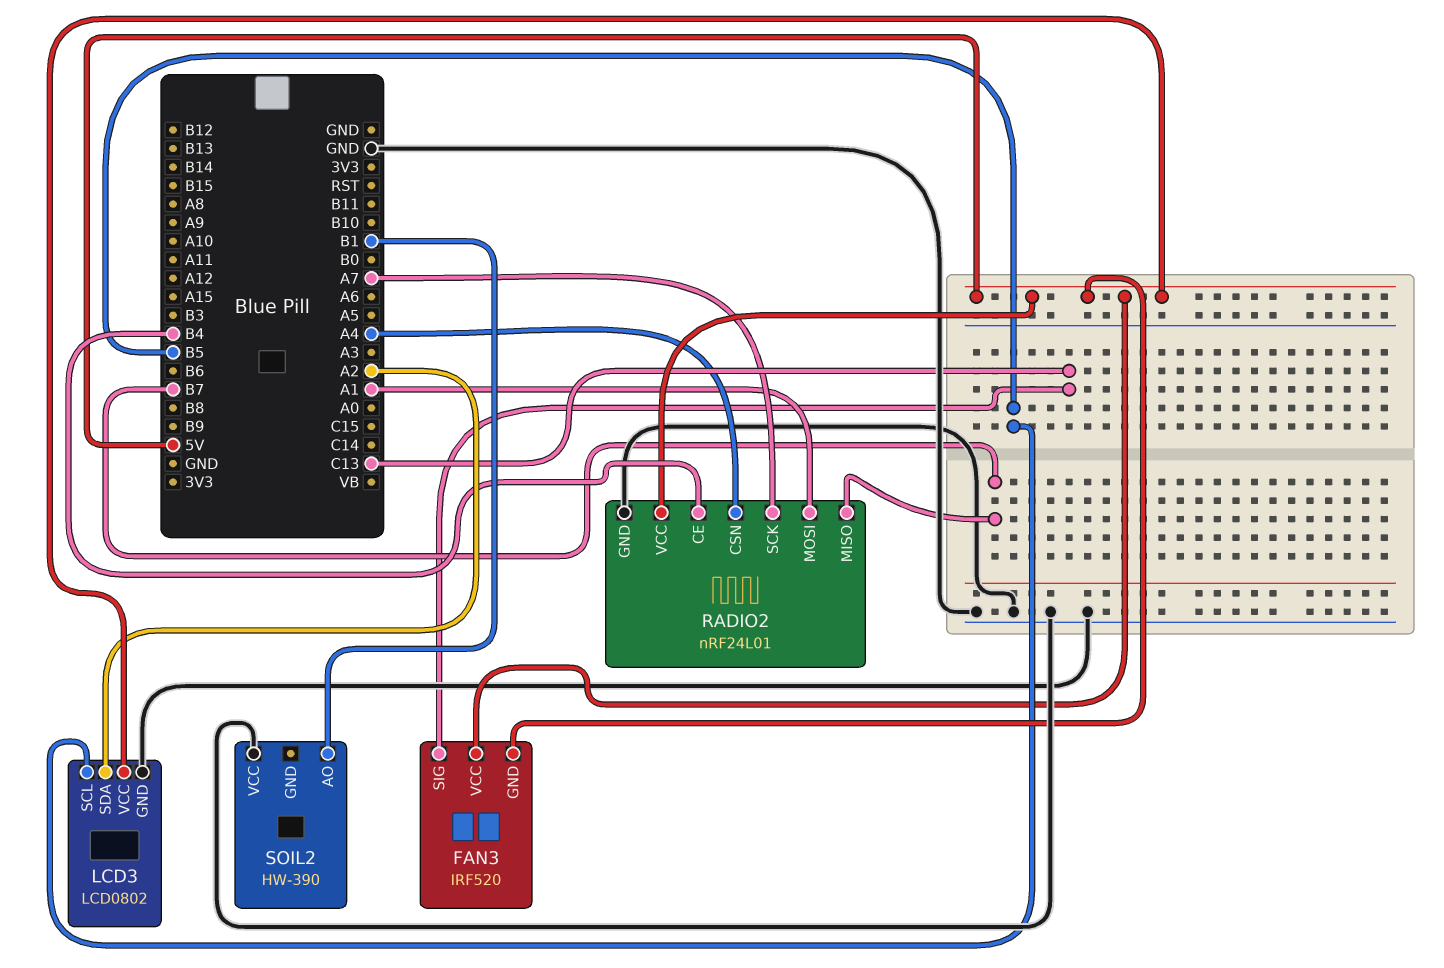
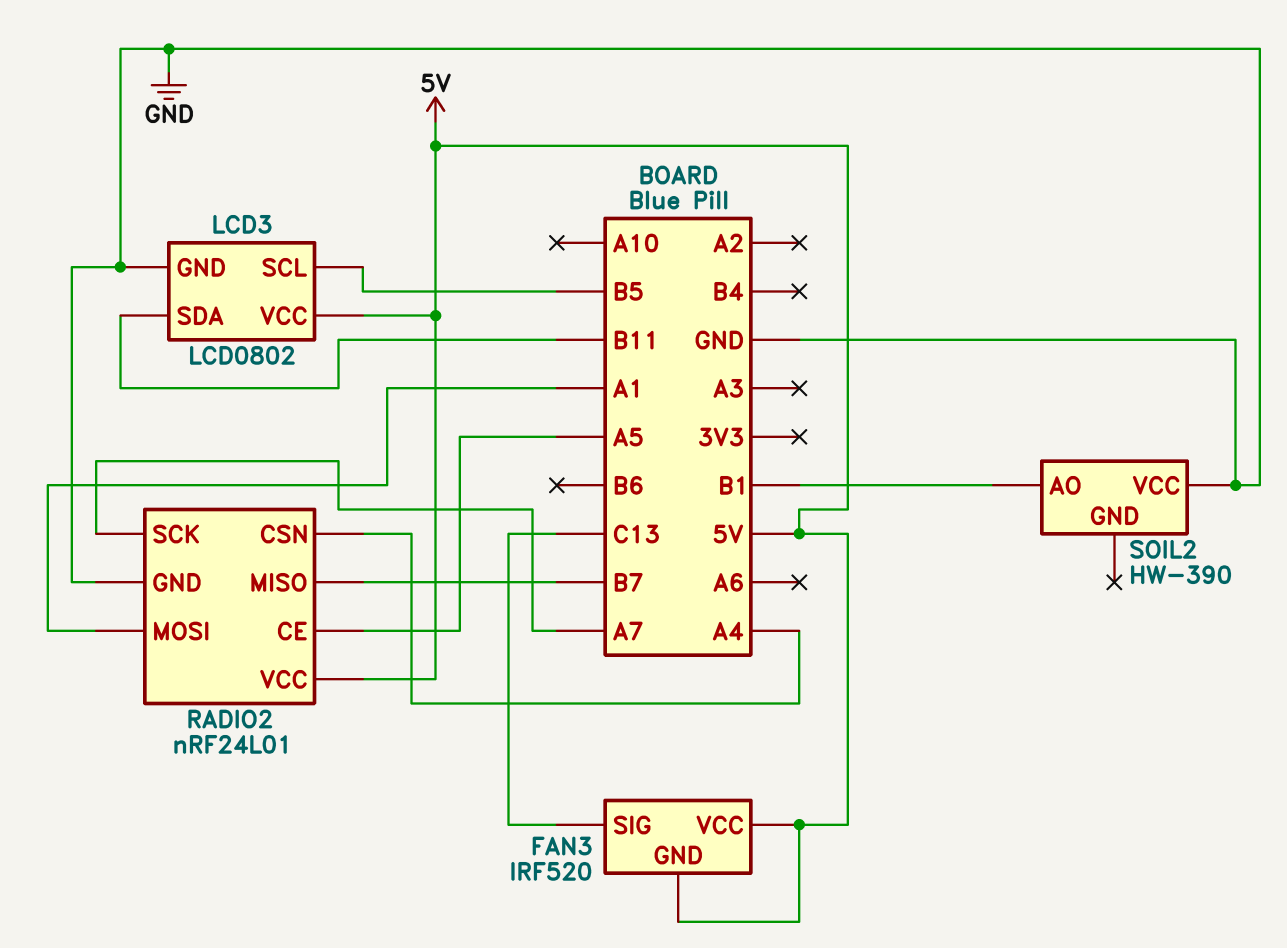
LCD3 pin SDA: A2 -> B11
RADIO2 pin CE: B4 -> A5

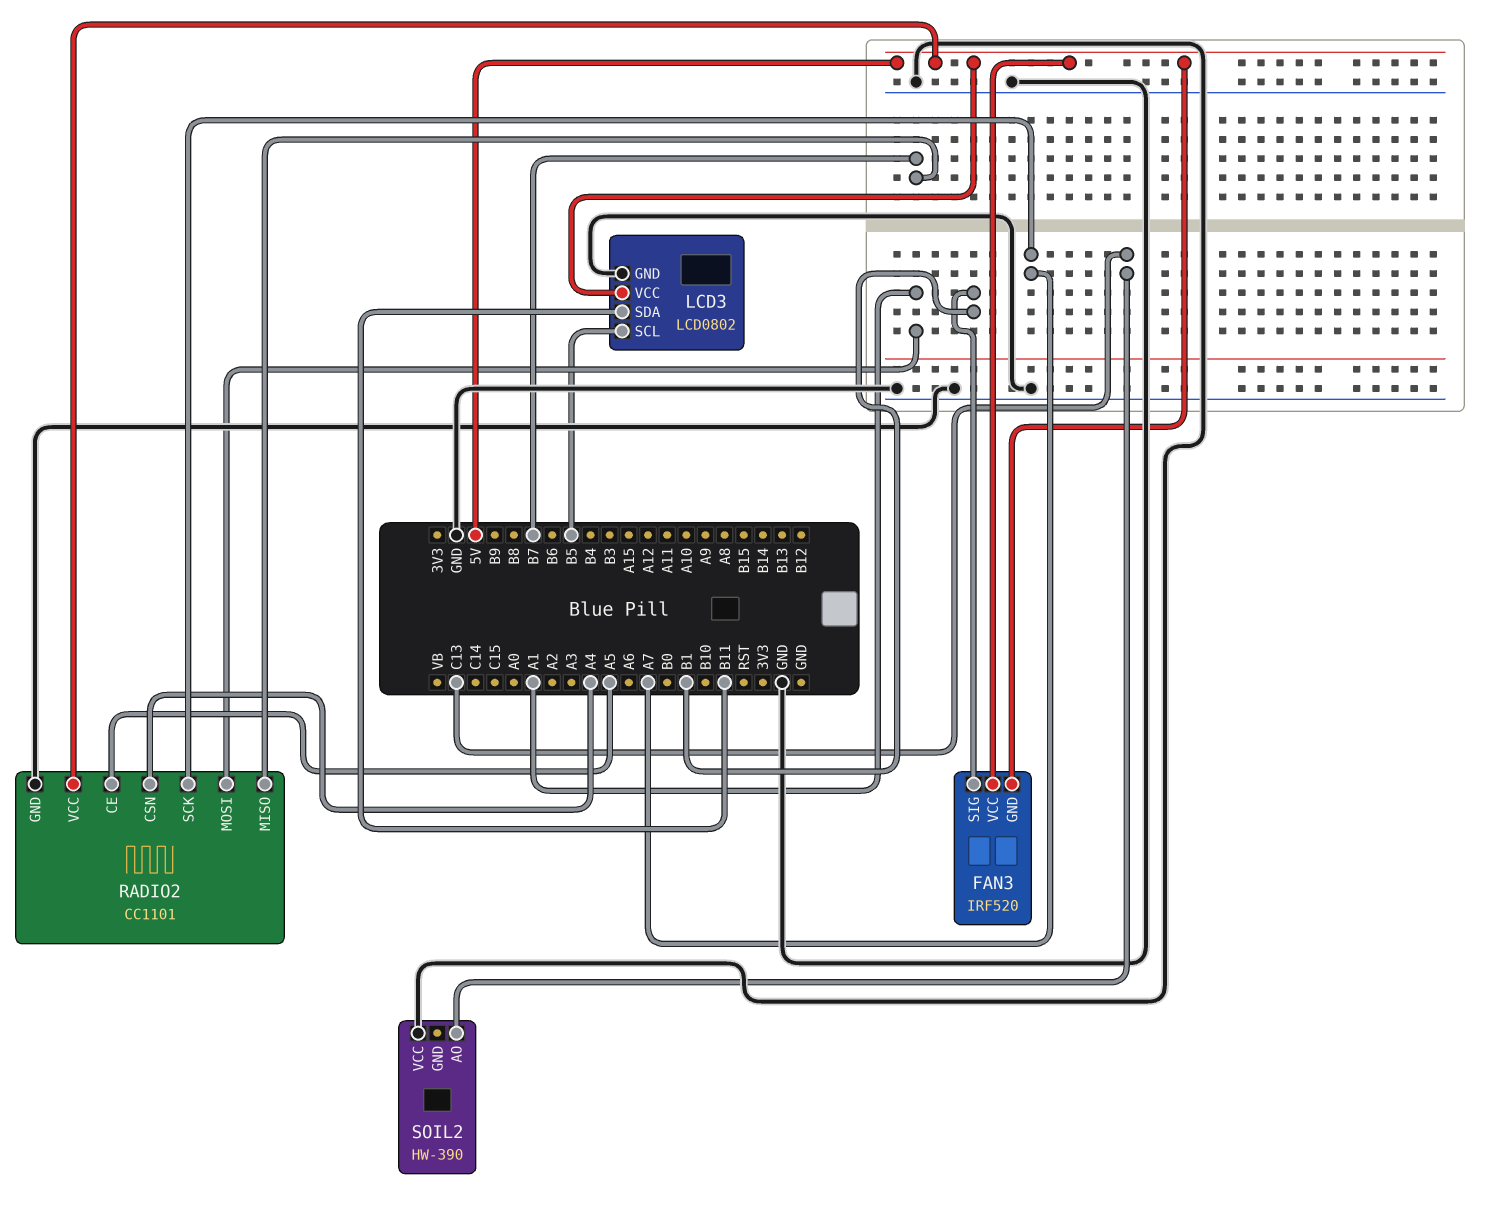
FAN3 pin SIG: C13 -> B1
RADIO2: nRF24L01 -> CC1101
SOIL2 pin AO: B1 -> C13

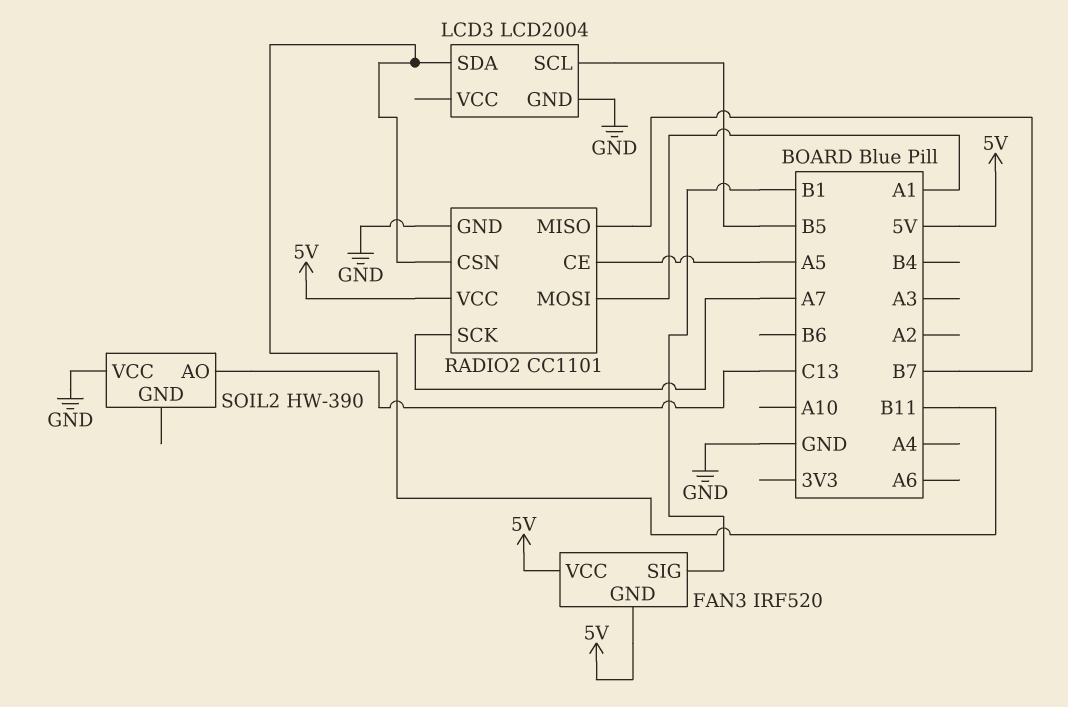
LCD3: LCD0802 -> LCD2004
LCD3 pin VCC: 5V -> none
RADIO2 pin CSN: A4 -> B11

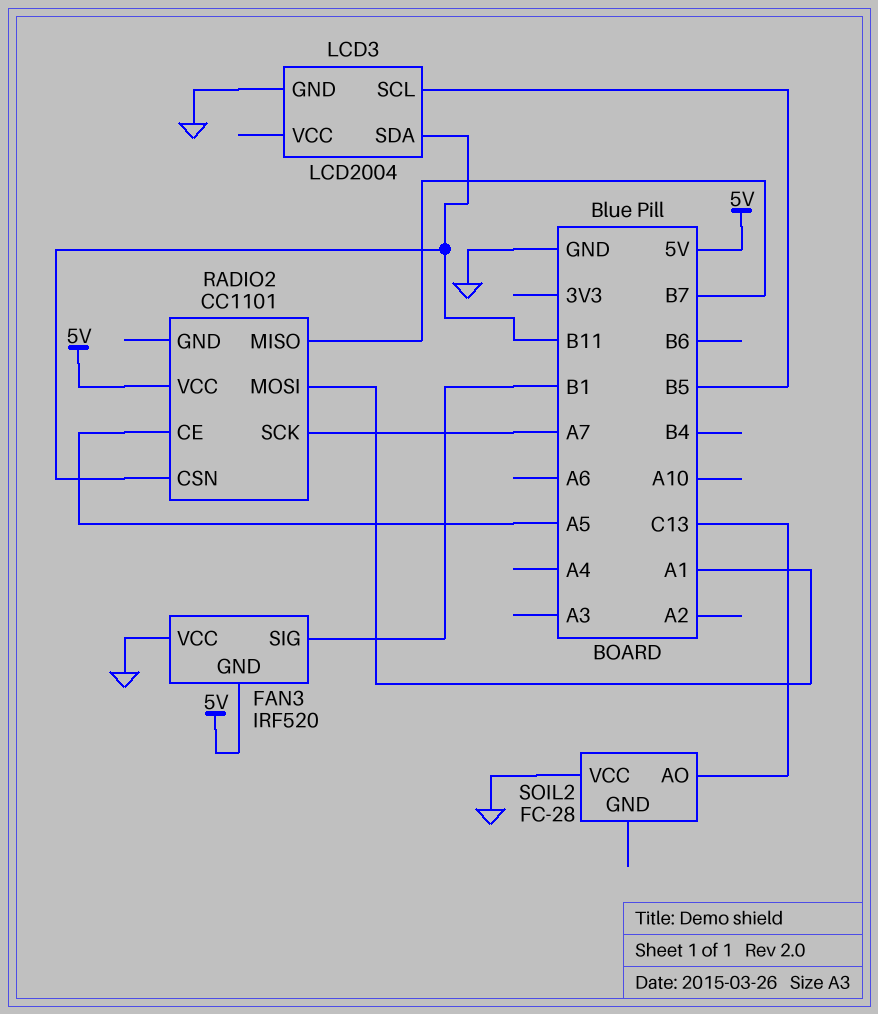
FAN3 pin VCC: 5V -> GND
RADIO2 pin GND: GND -> none
SOIL2: HW-390 -> FC-28

